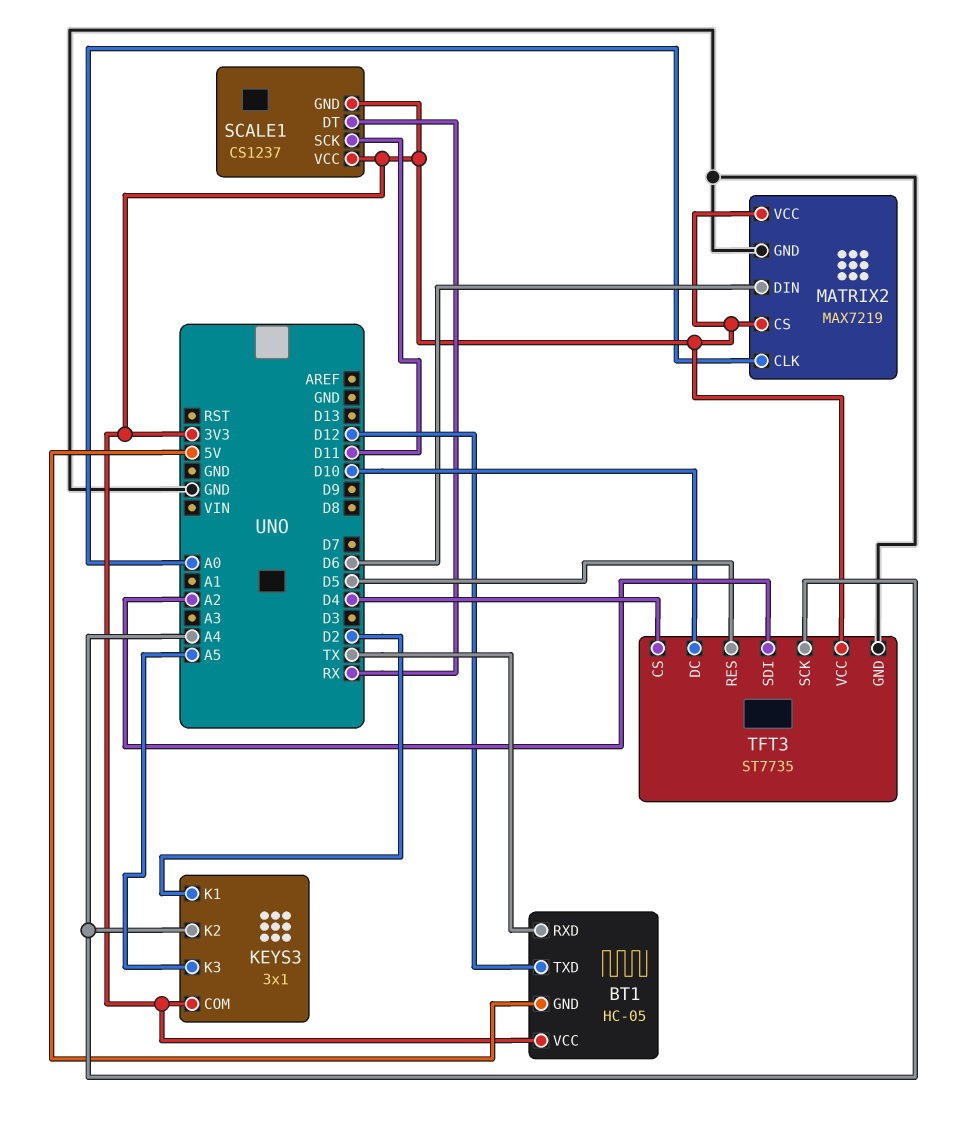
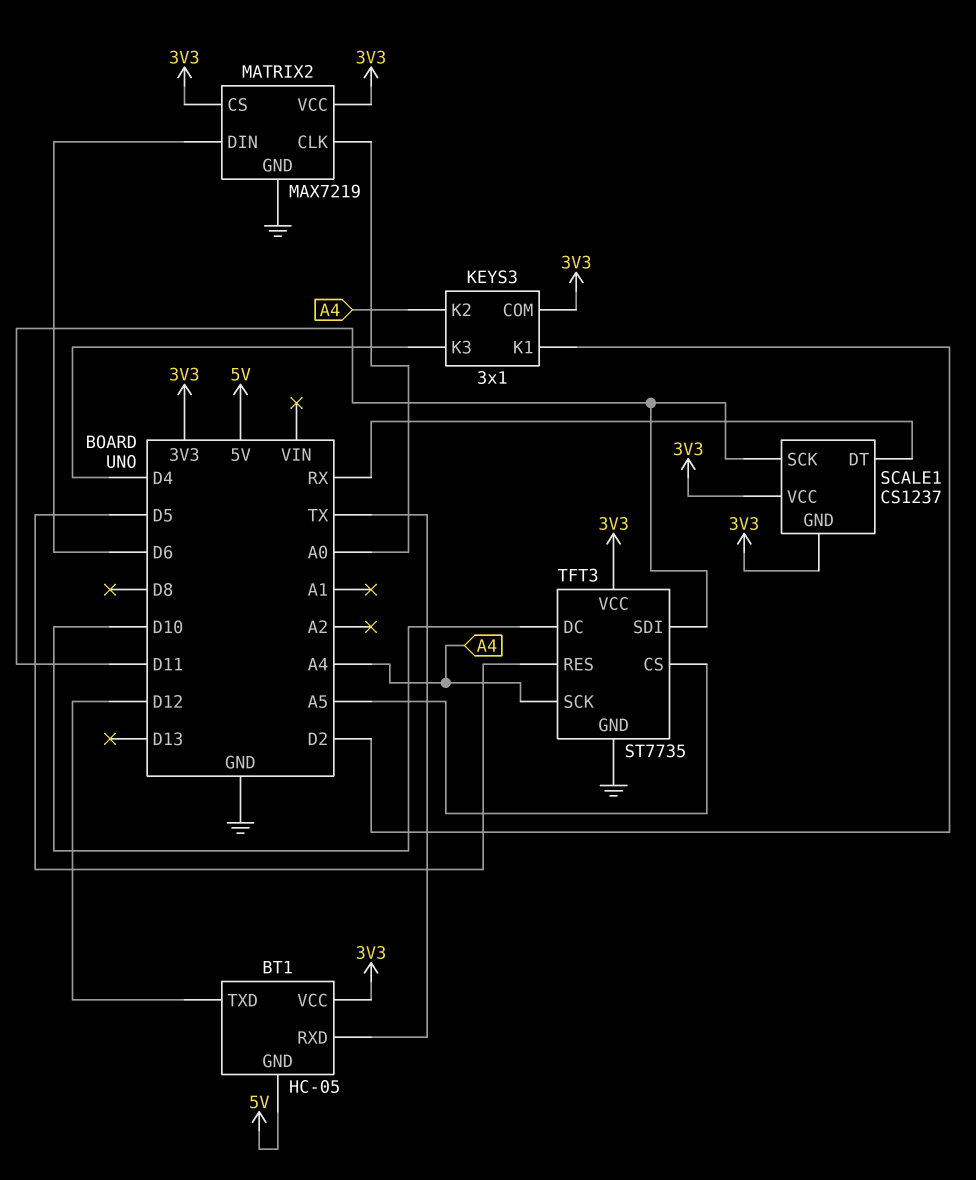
KEYS3 pin K3: A5 -> D4
TFT3 pin CS: D4 -> A5
TFT3 pin SDI: A2 -> D11

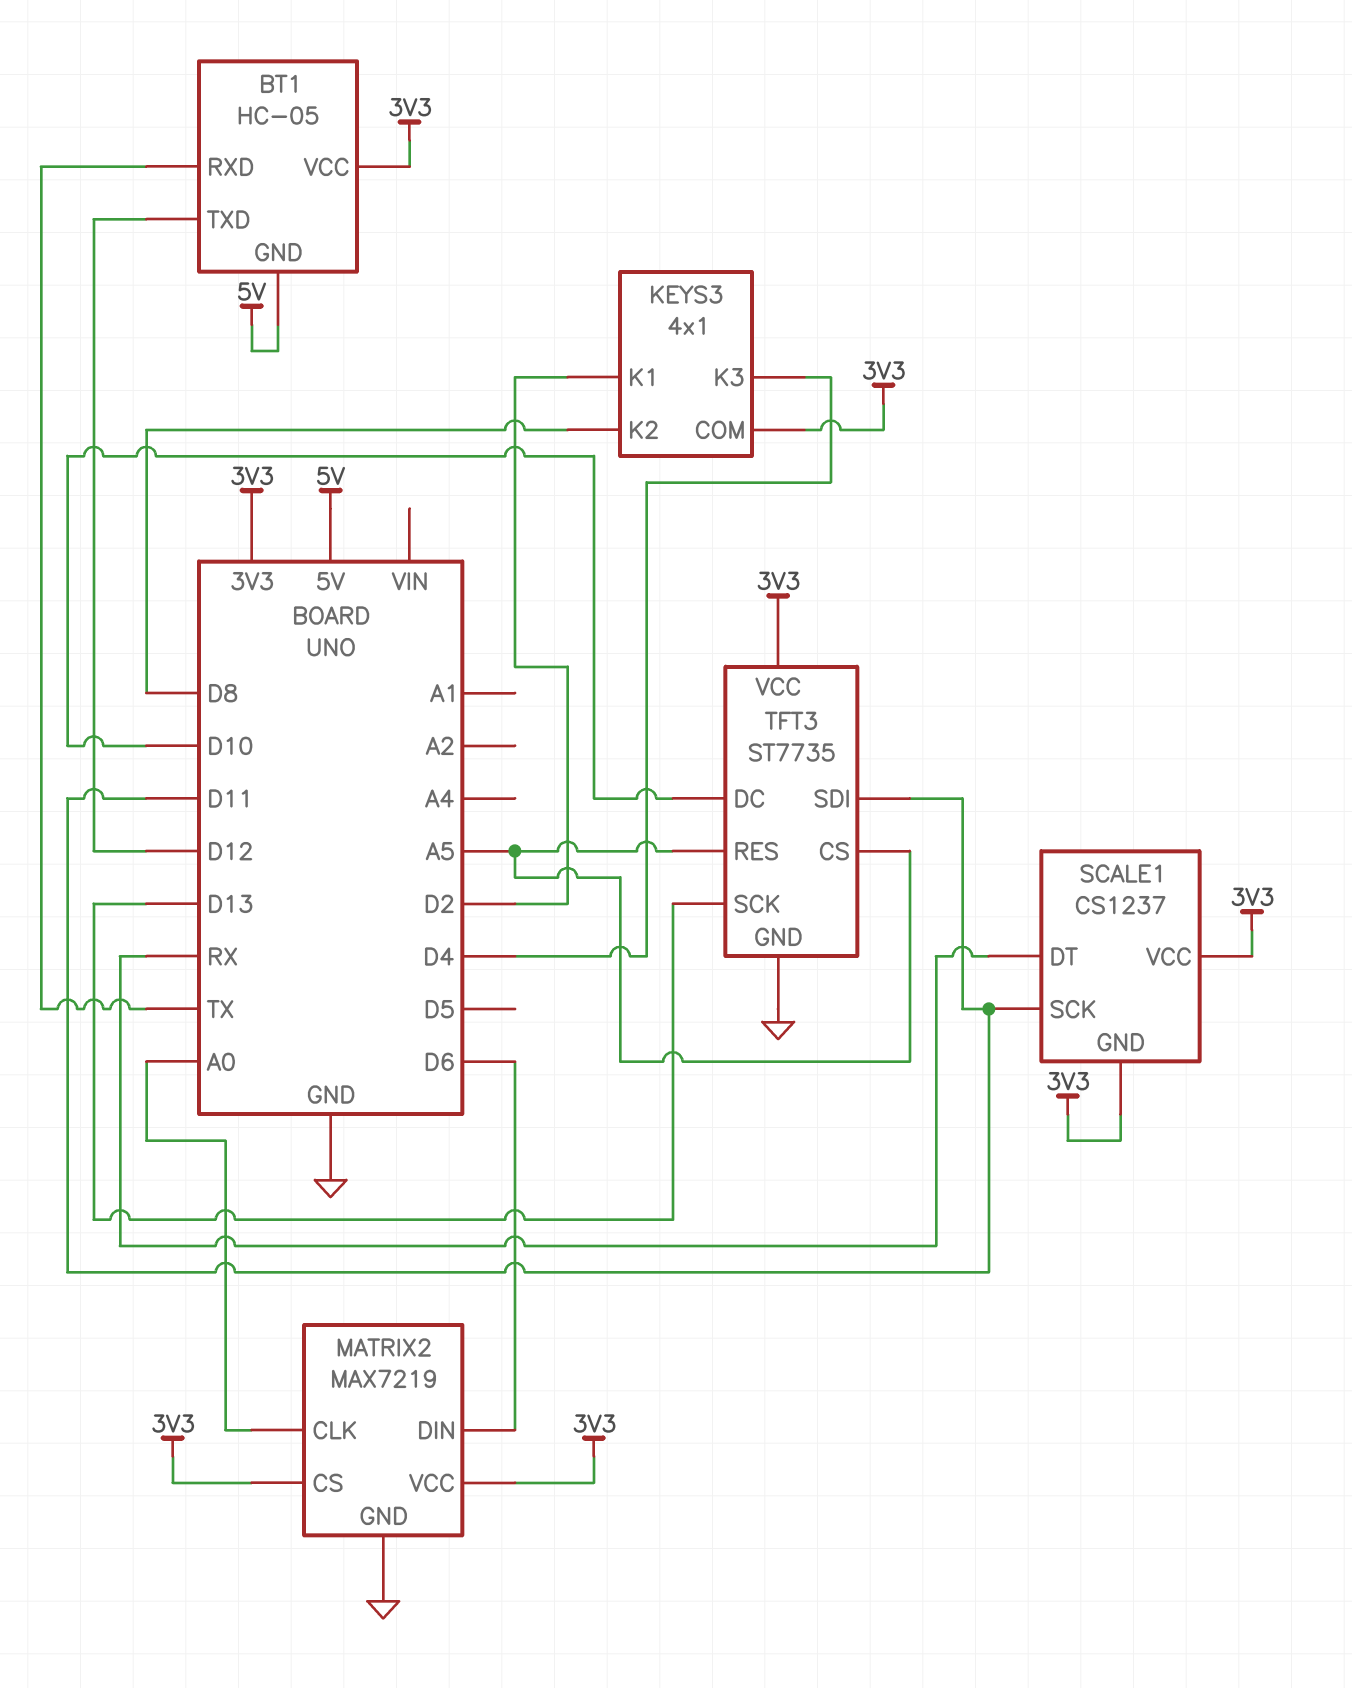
KEYS3: 3x1 -> 4x1
KEYS3 pin K2: A4 -> D8
TFT3 pin RES: D5 -> A5
TFT3 pin SCK: A4 -> D13

